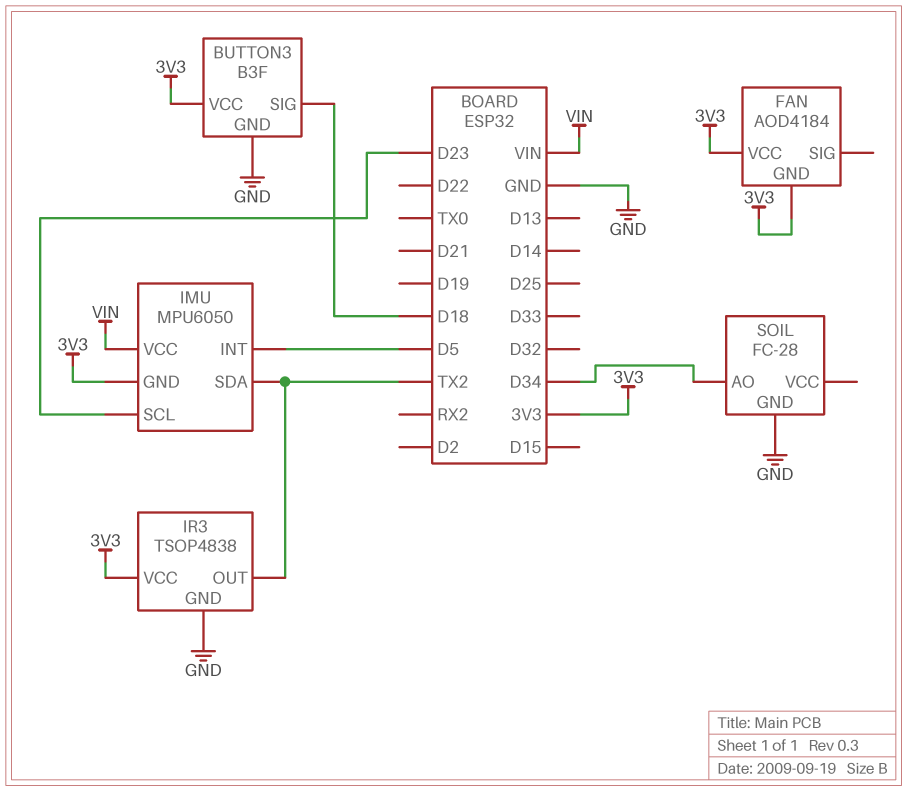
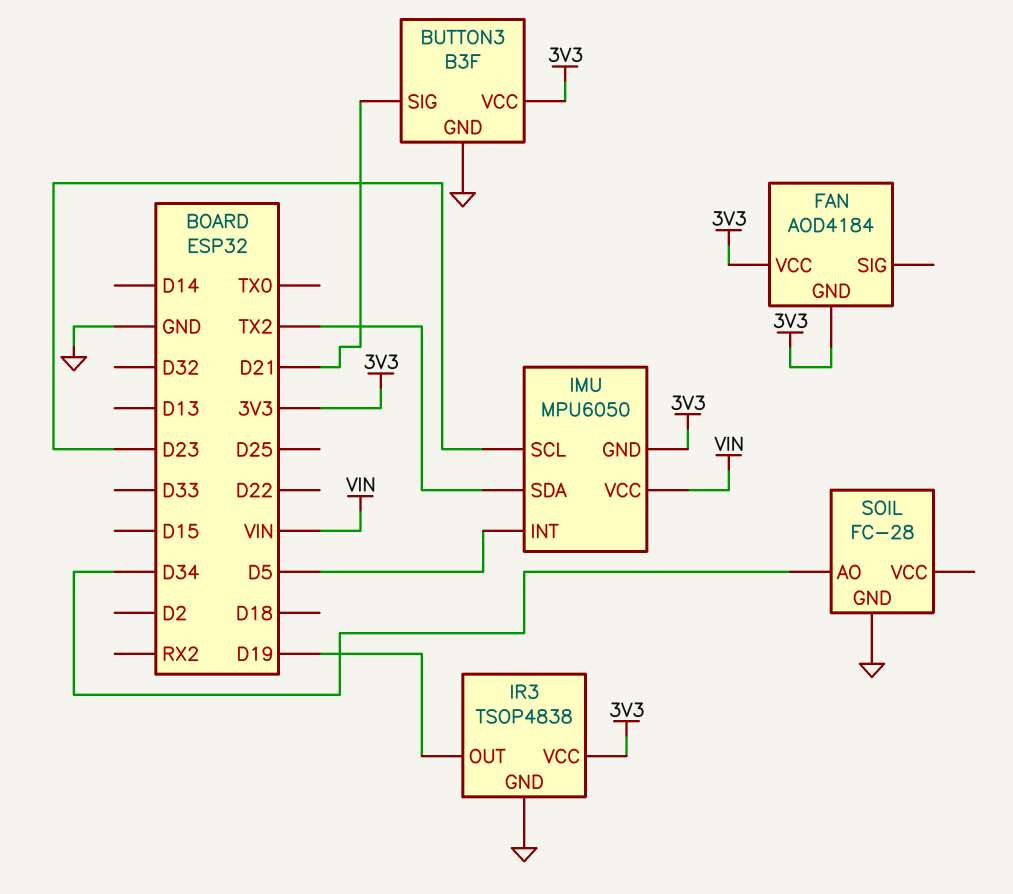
BUTTON3 pin SIG: D18 -> D21
IR3 pin OUT: TX2 -> D19

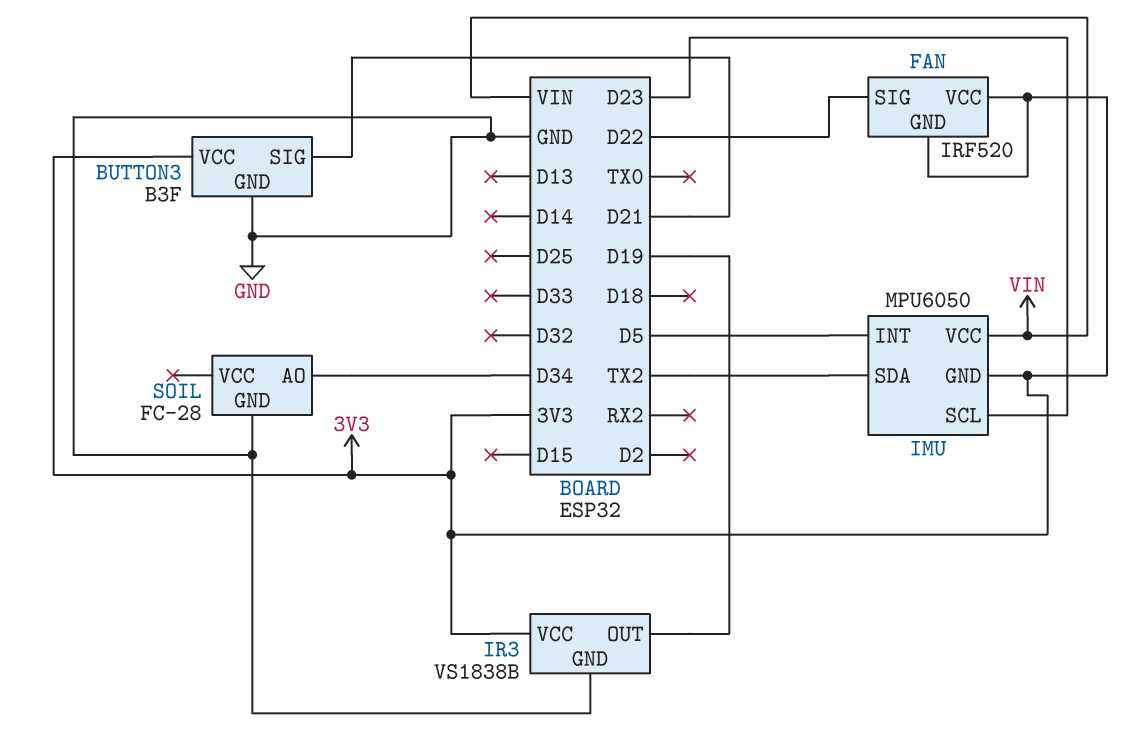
FAN: AOD4184 -> IRF520
FAN pin SIG: none -> D22
IR3: TSOP4838 -> VS1838B

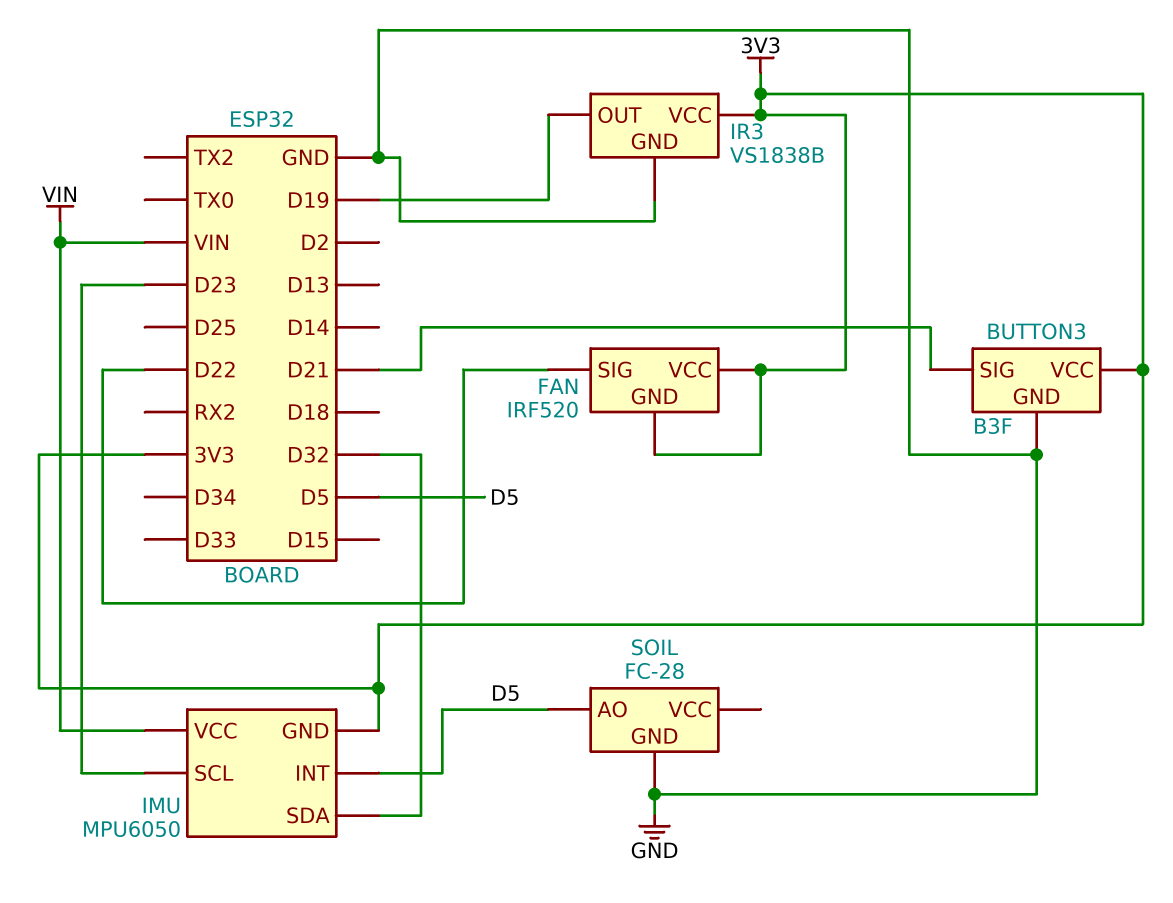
IMU pin SDA: TX2 -> D32
SOIL pin AO: D34 -> D5

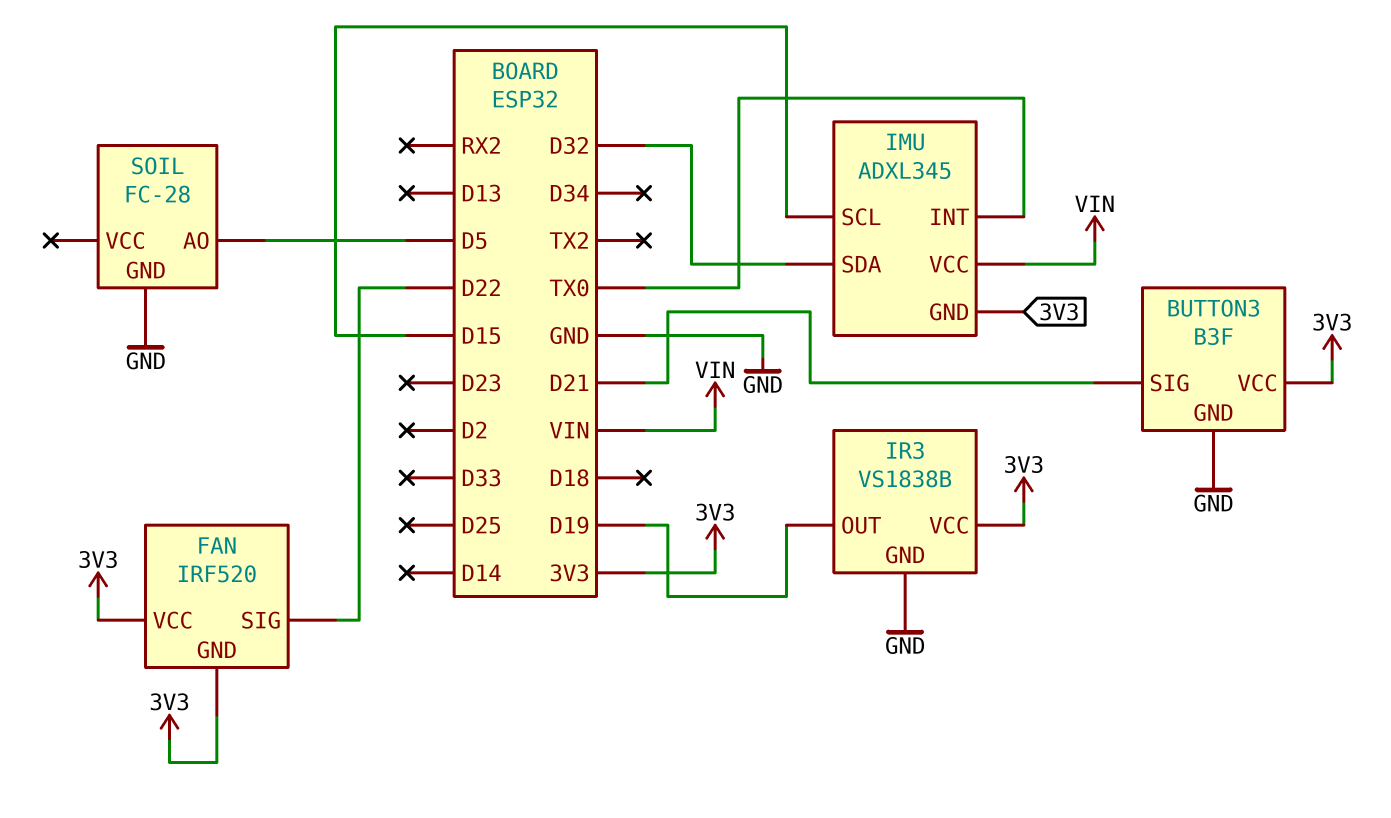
IMU: MPU6050 -> ADXL345
IMU pin INT: D5 -> TX0
IMU pin SCL: D23 -> D15

